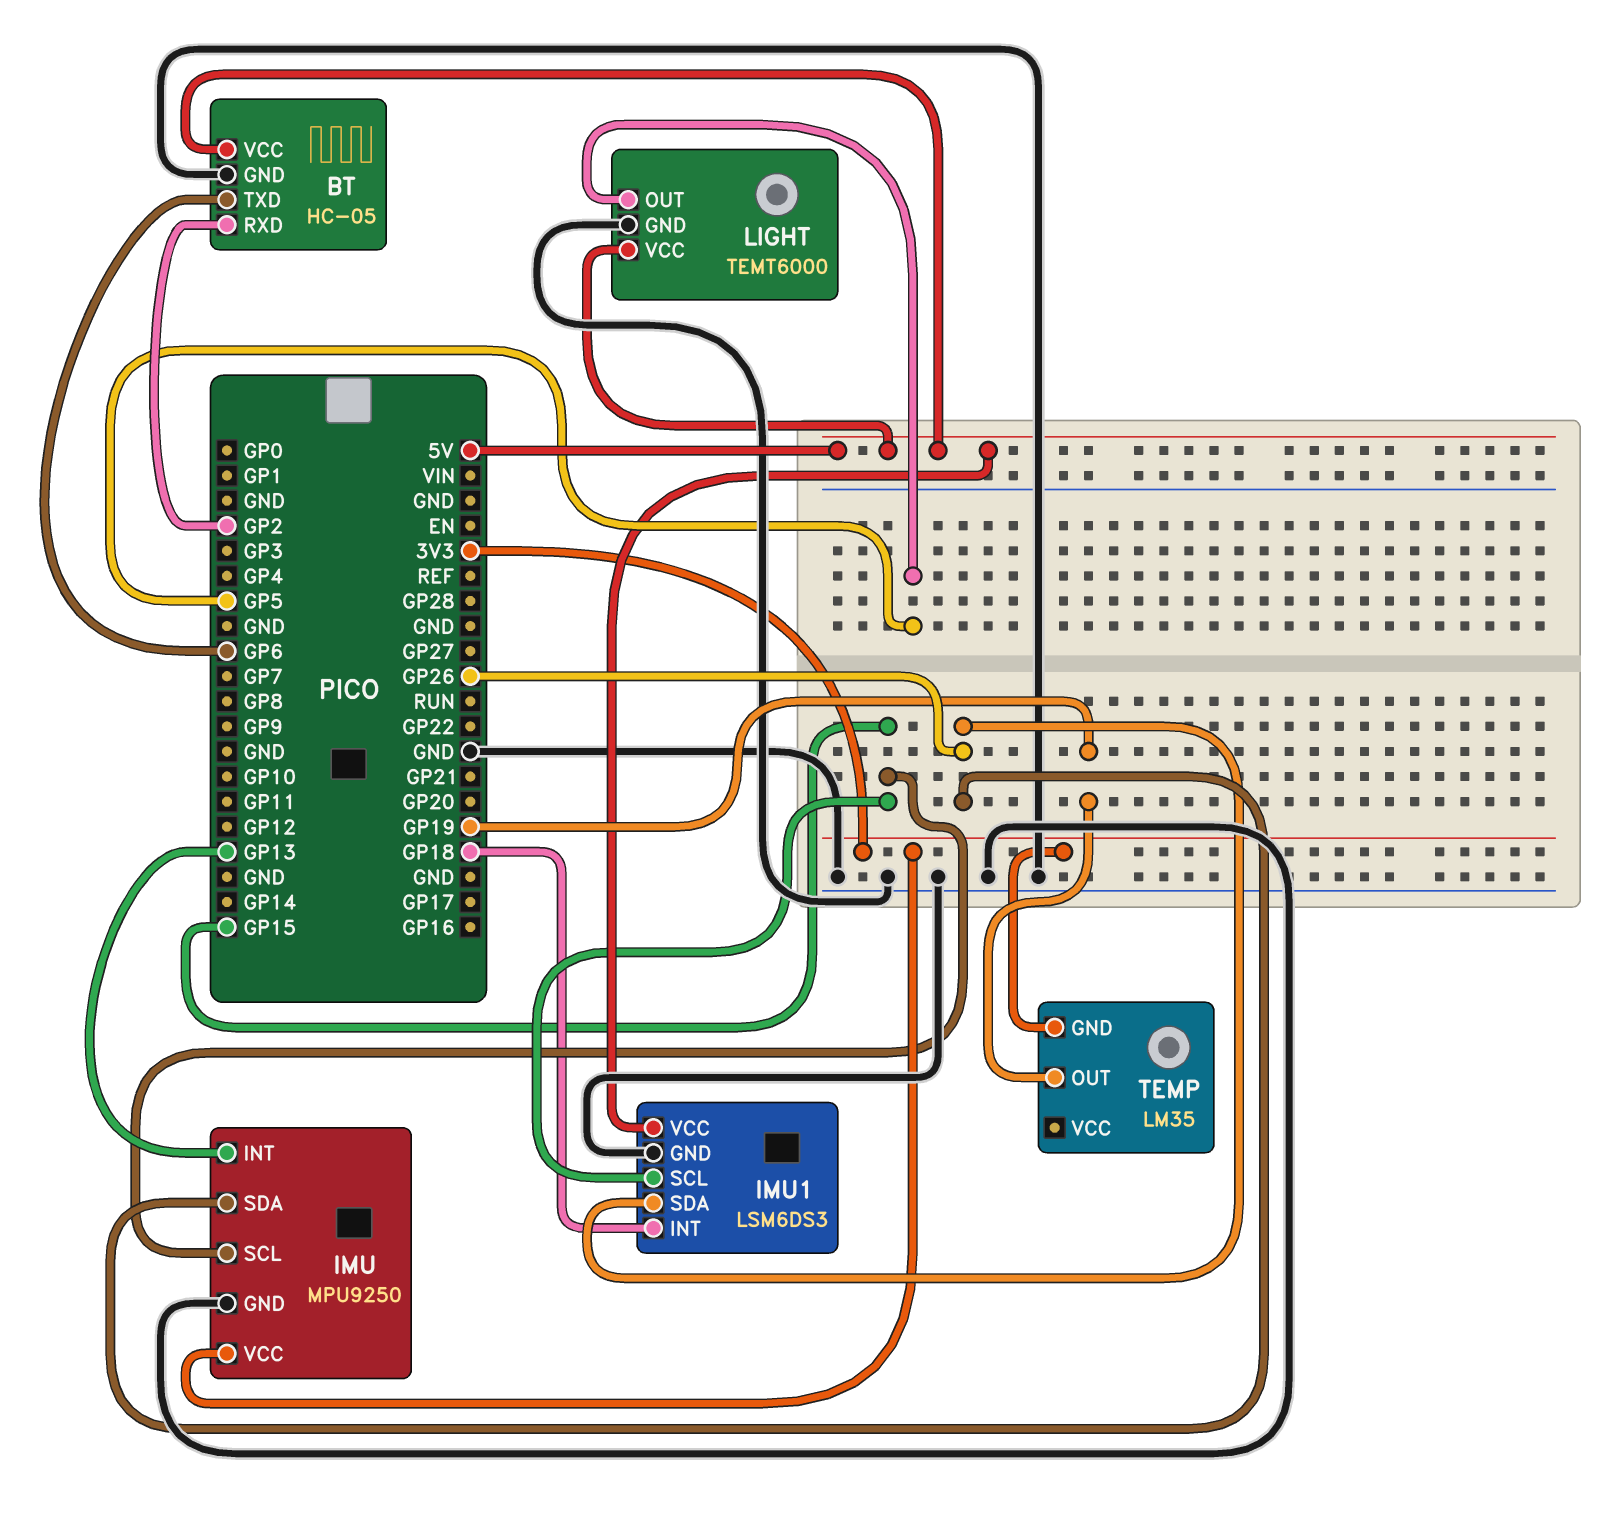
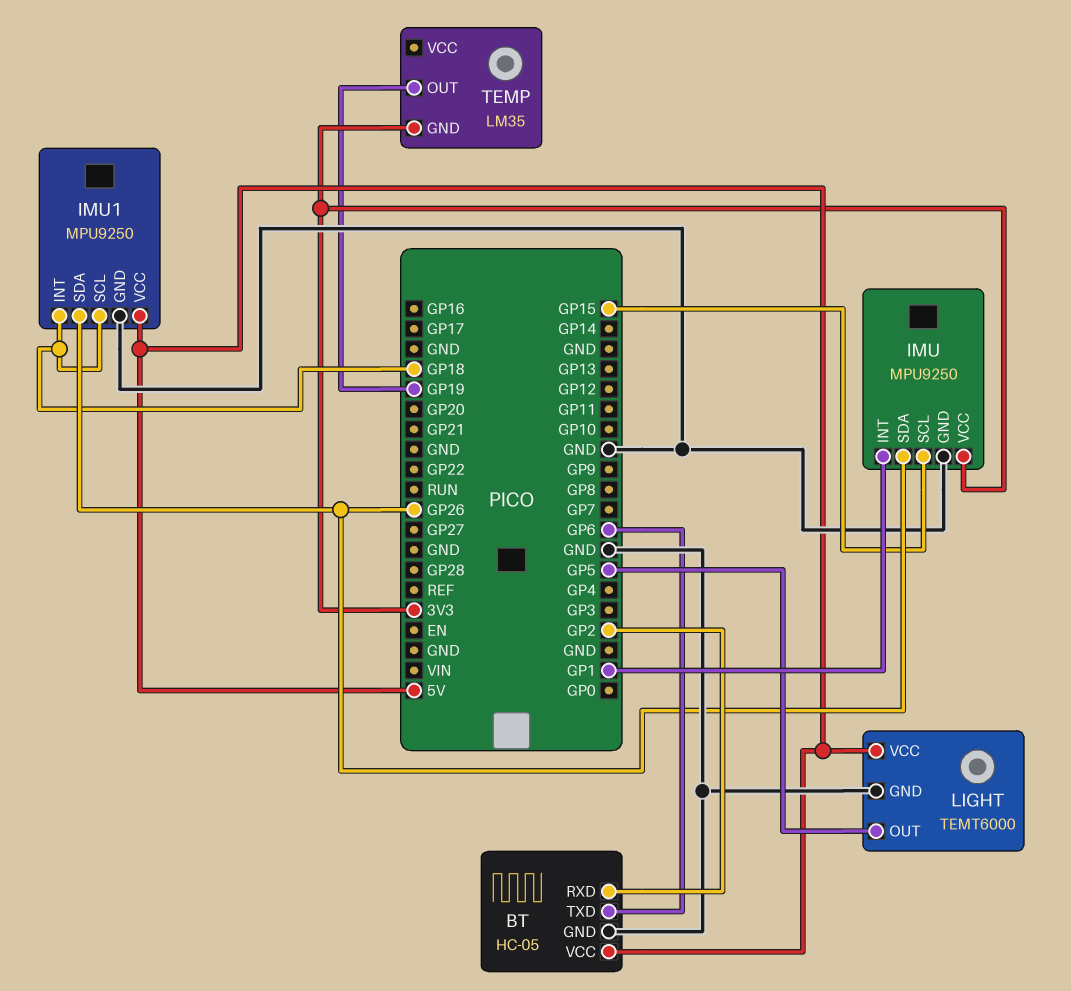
IMU pin INT: GP13 -> GP1
IMU1: LSM6DS3 -> MPU9250
IMU1 pin SCL: GP15 -> GP18

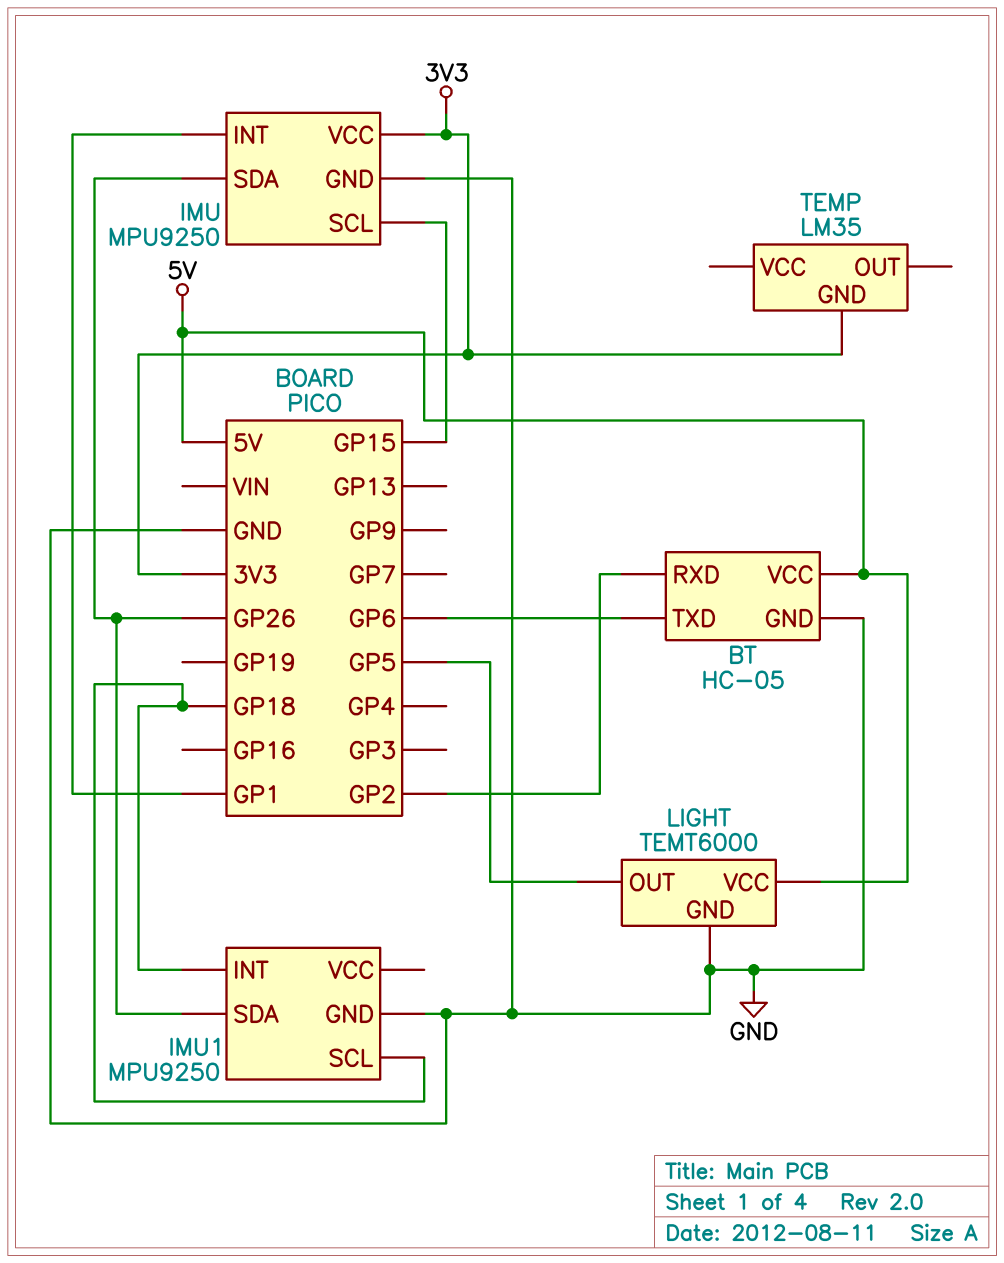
IMU1 pin VCC: 5V -> none
TEMP pin OUT: GP19 -> none

